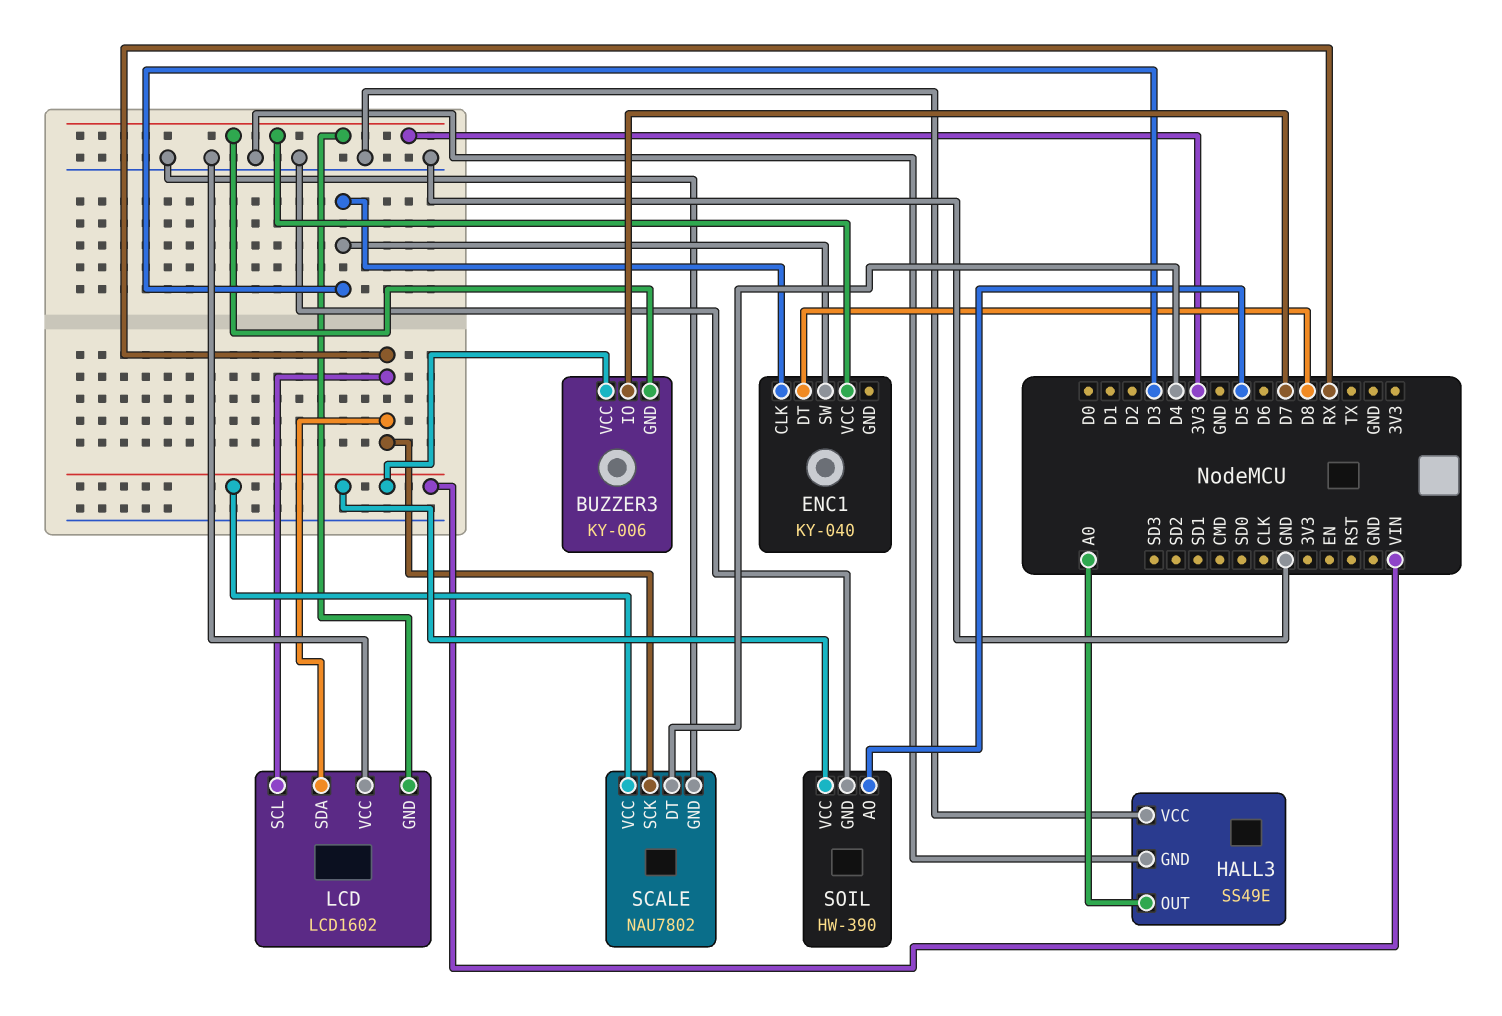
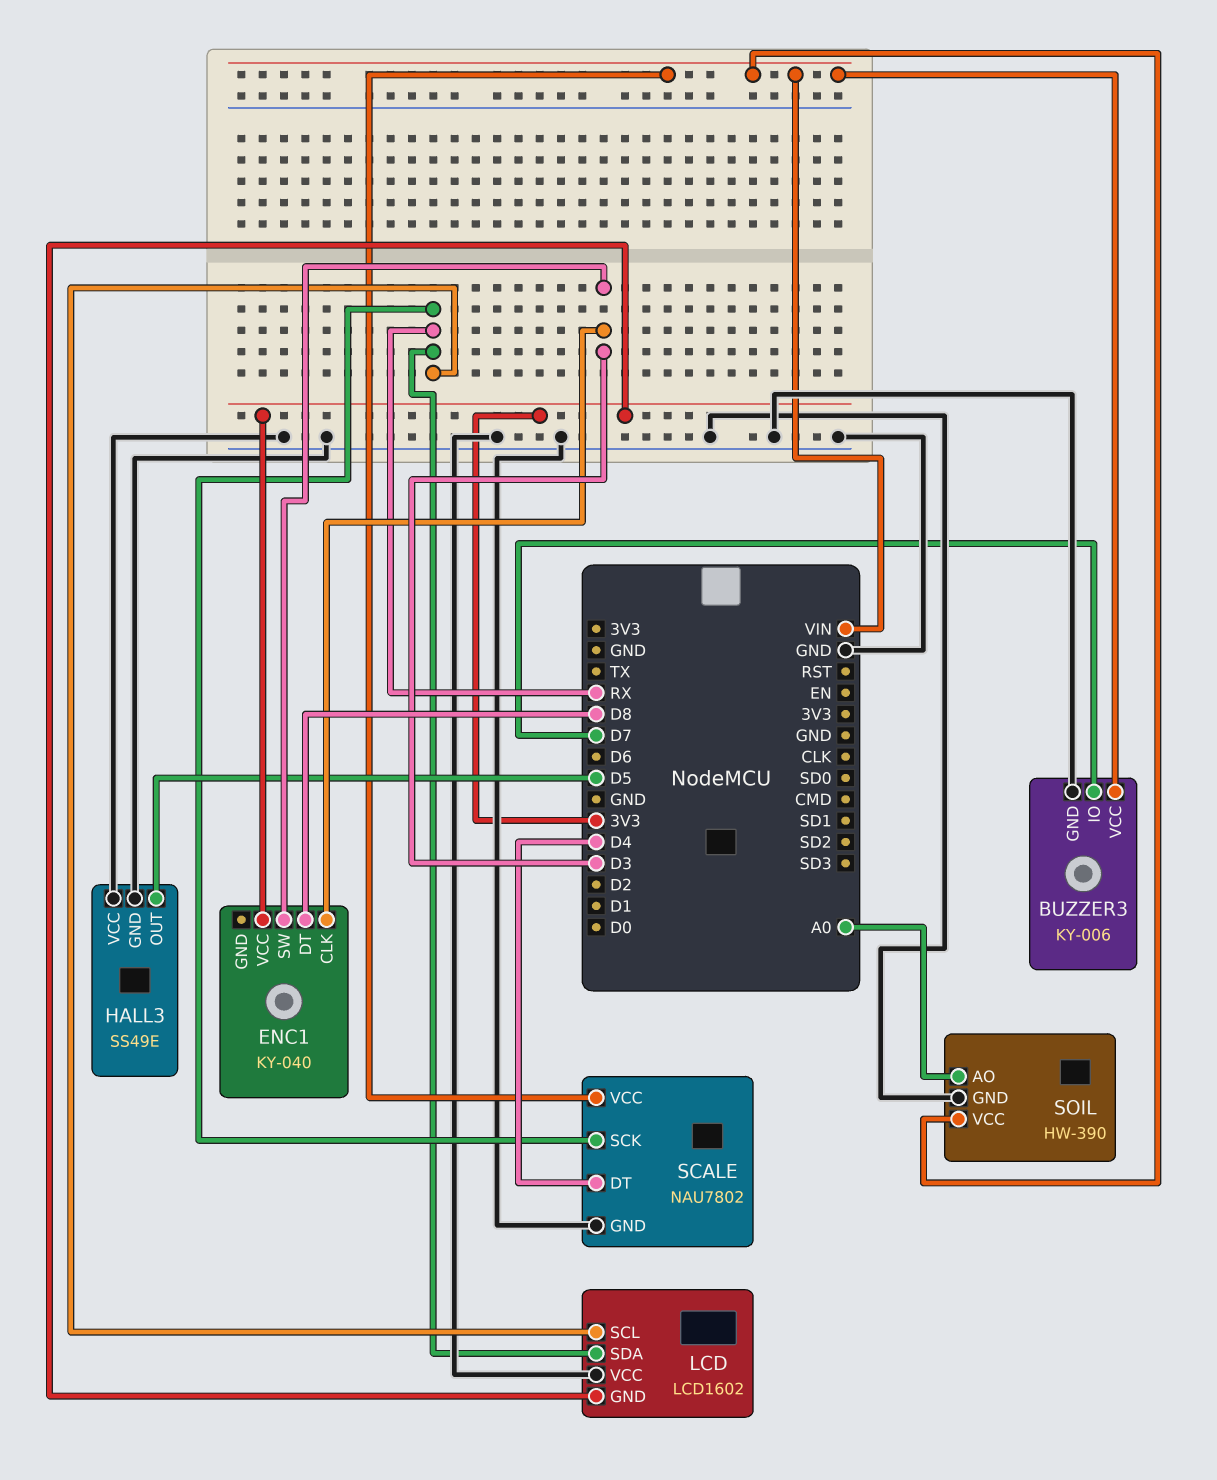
BUZZER3 pin GND: 3V3 -> GND
HALL3 pin OUT: A0 -> D5
SOIL pin AO: D5 -> A0

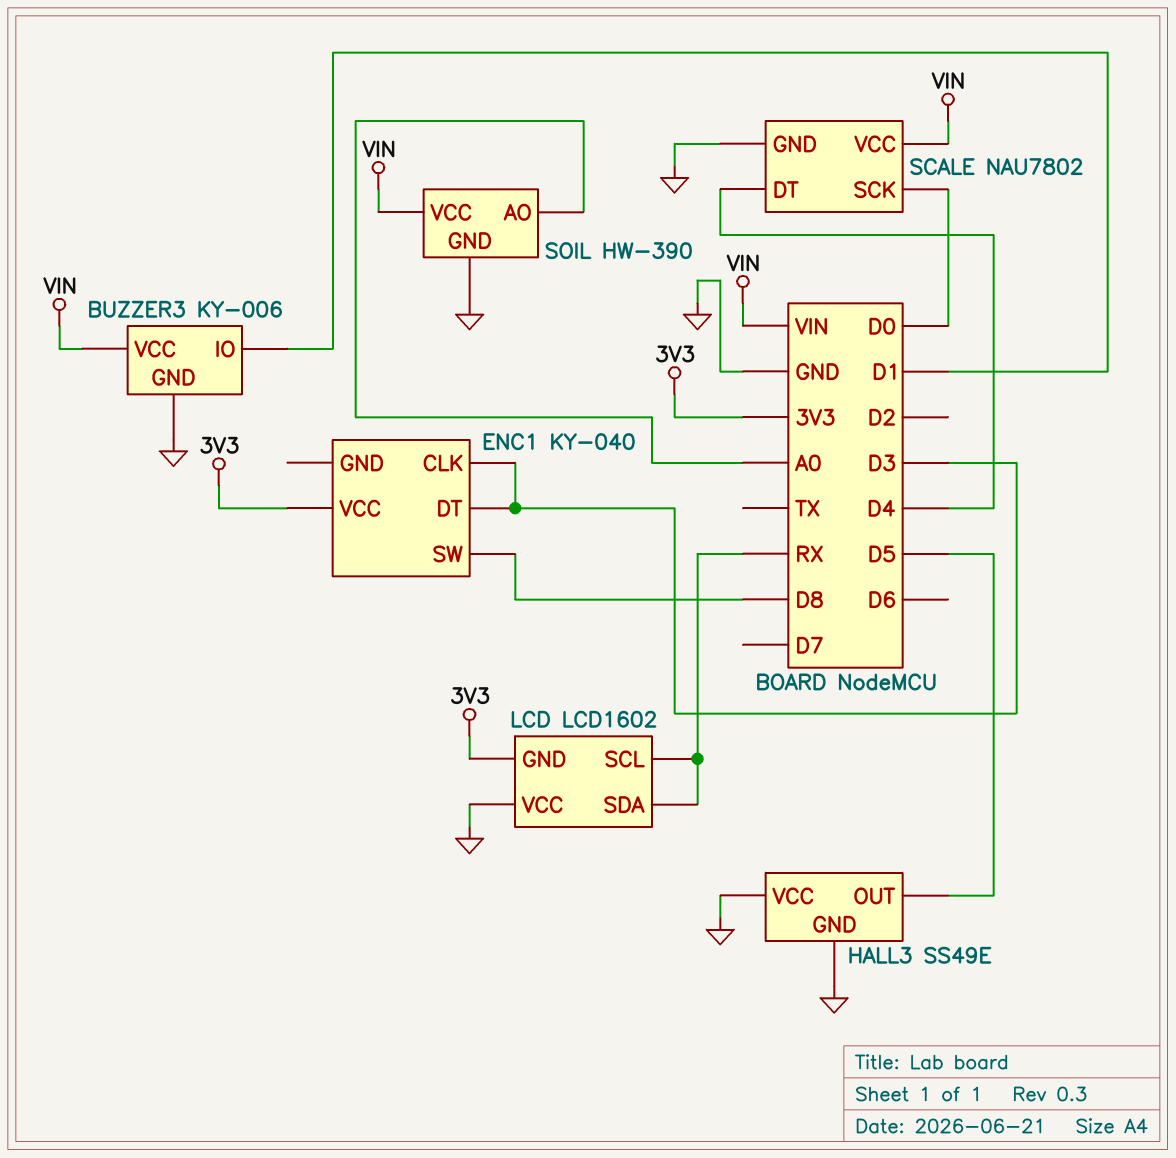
BUZZER3 pin IO: D7 -> D1
ENC1 pin DT: D8 -> D3
ENC1 pin SW: D3 -> D8
SCALE pin SCK: RX -> D0

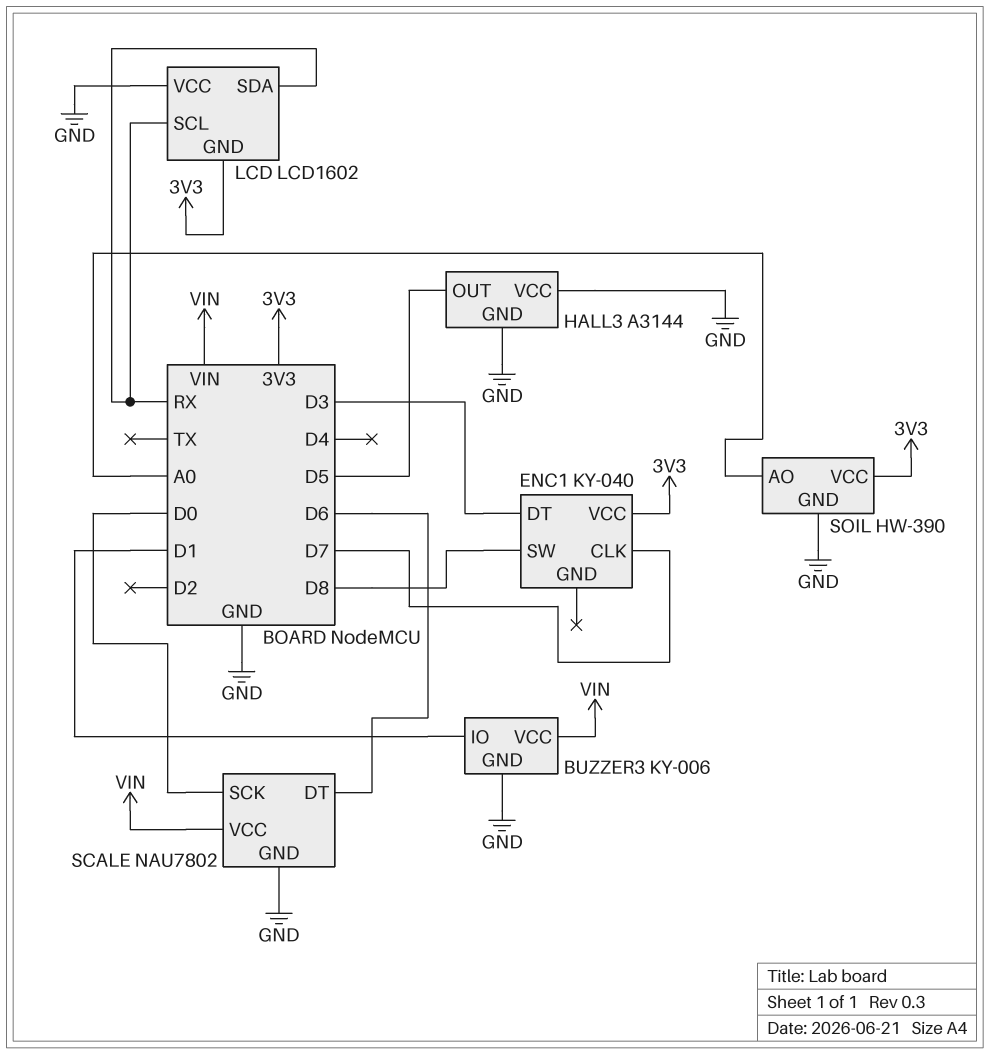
ENC1 pin CLK: D3 -> D7
HALL3: SS49E -> A3144
SCALE pin DT: D4 -> D6
SOIL pin VCC: VIN -> 3V3

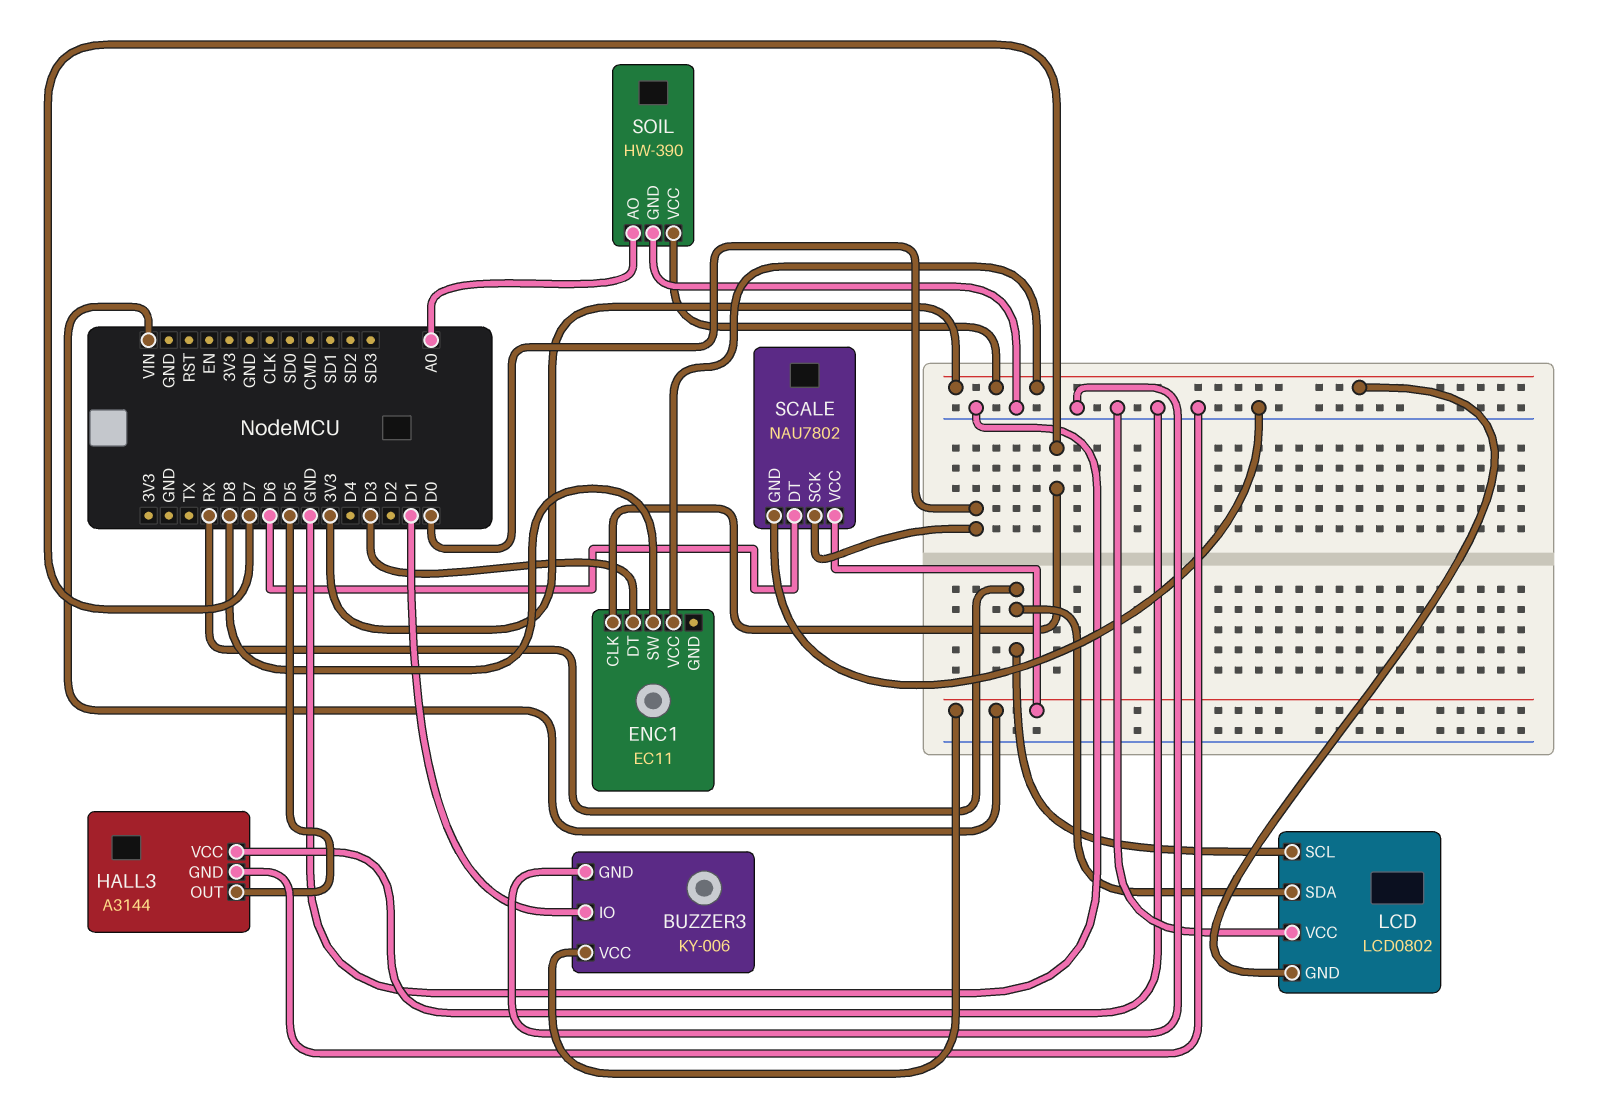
ENC1: KY-040 -> EC11
LCD: LCD1602 -> LCD0802

